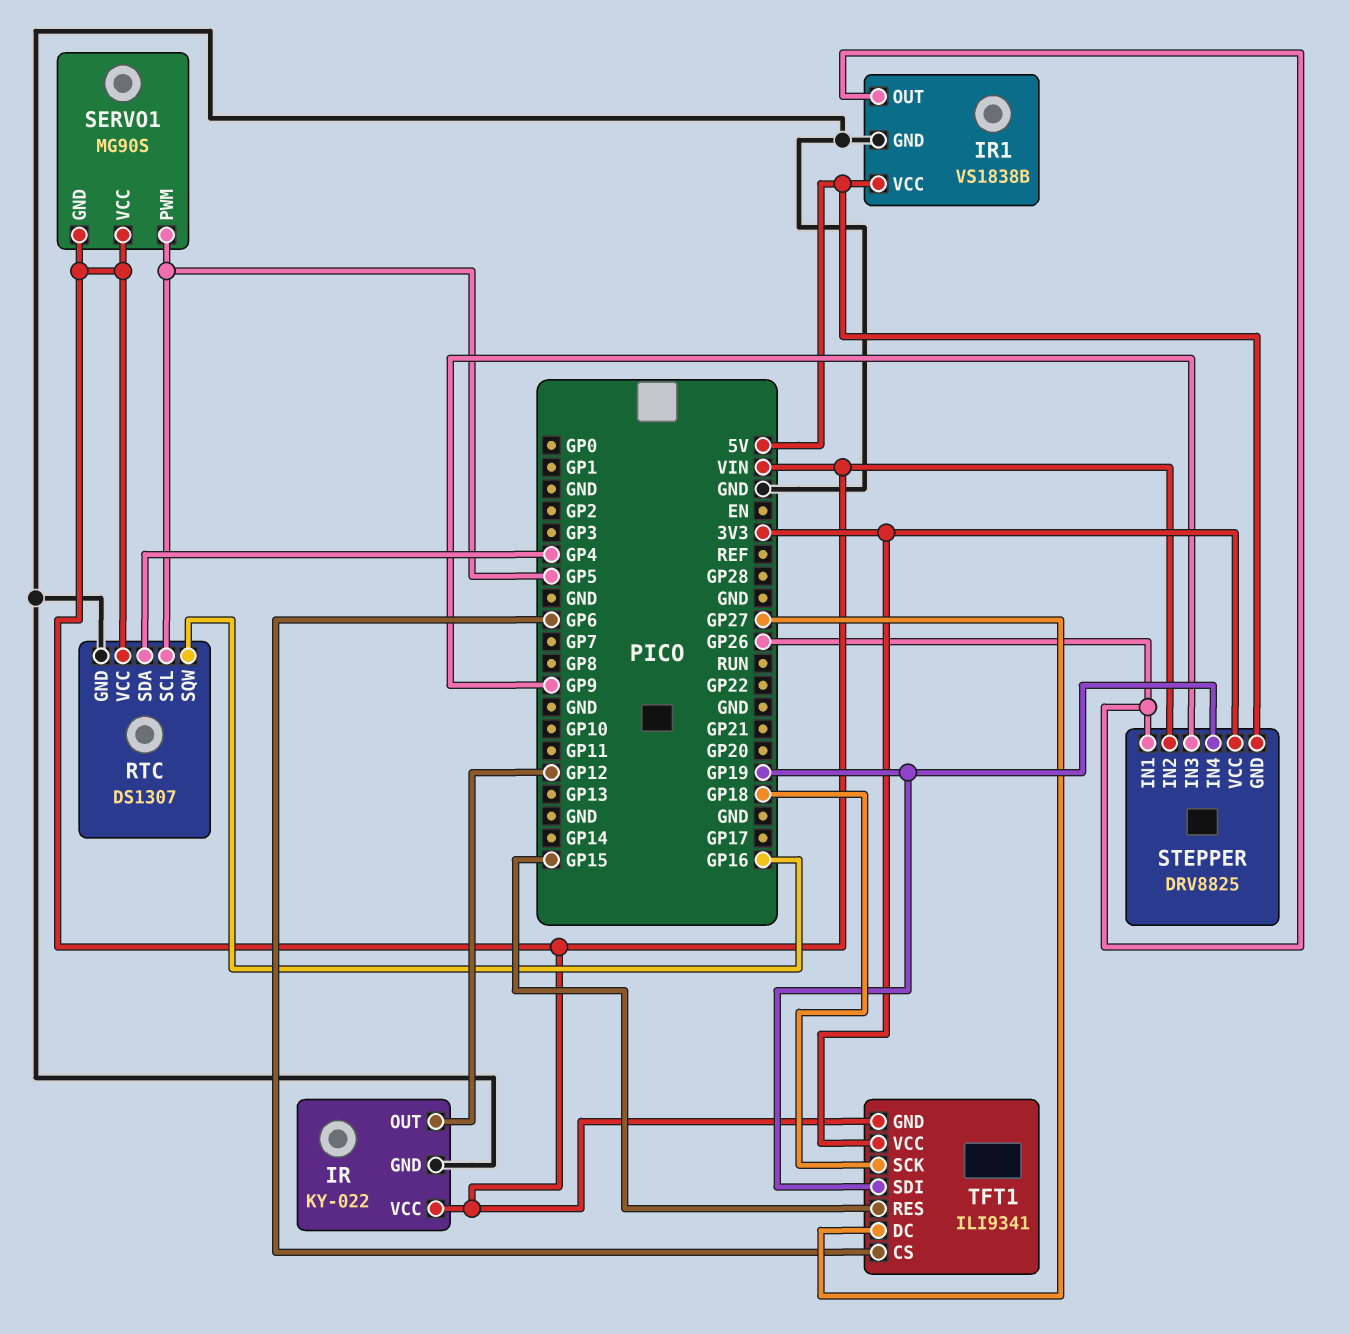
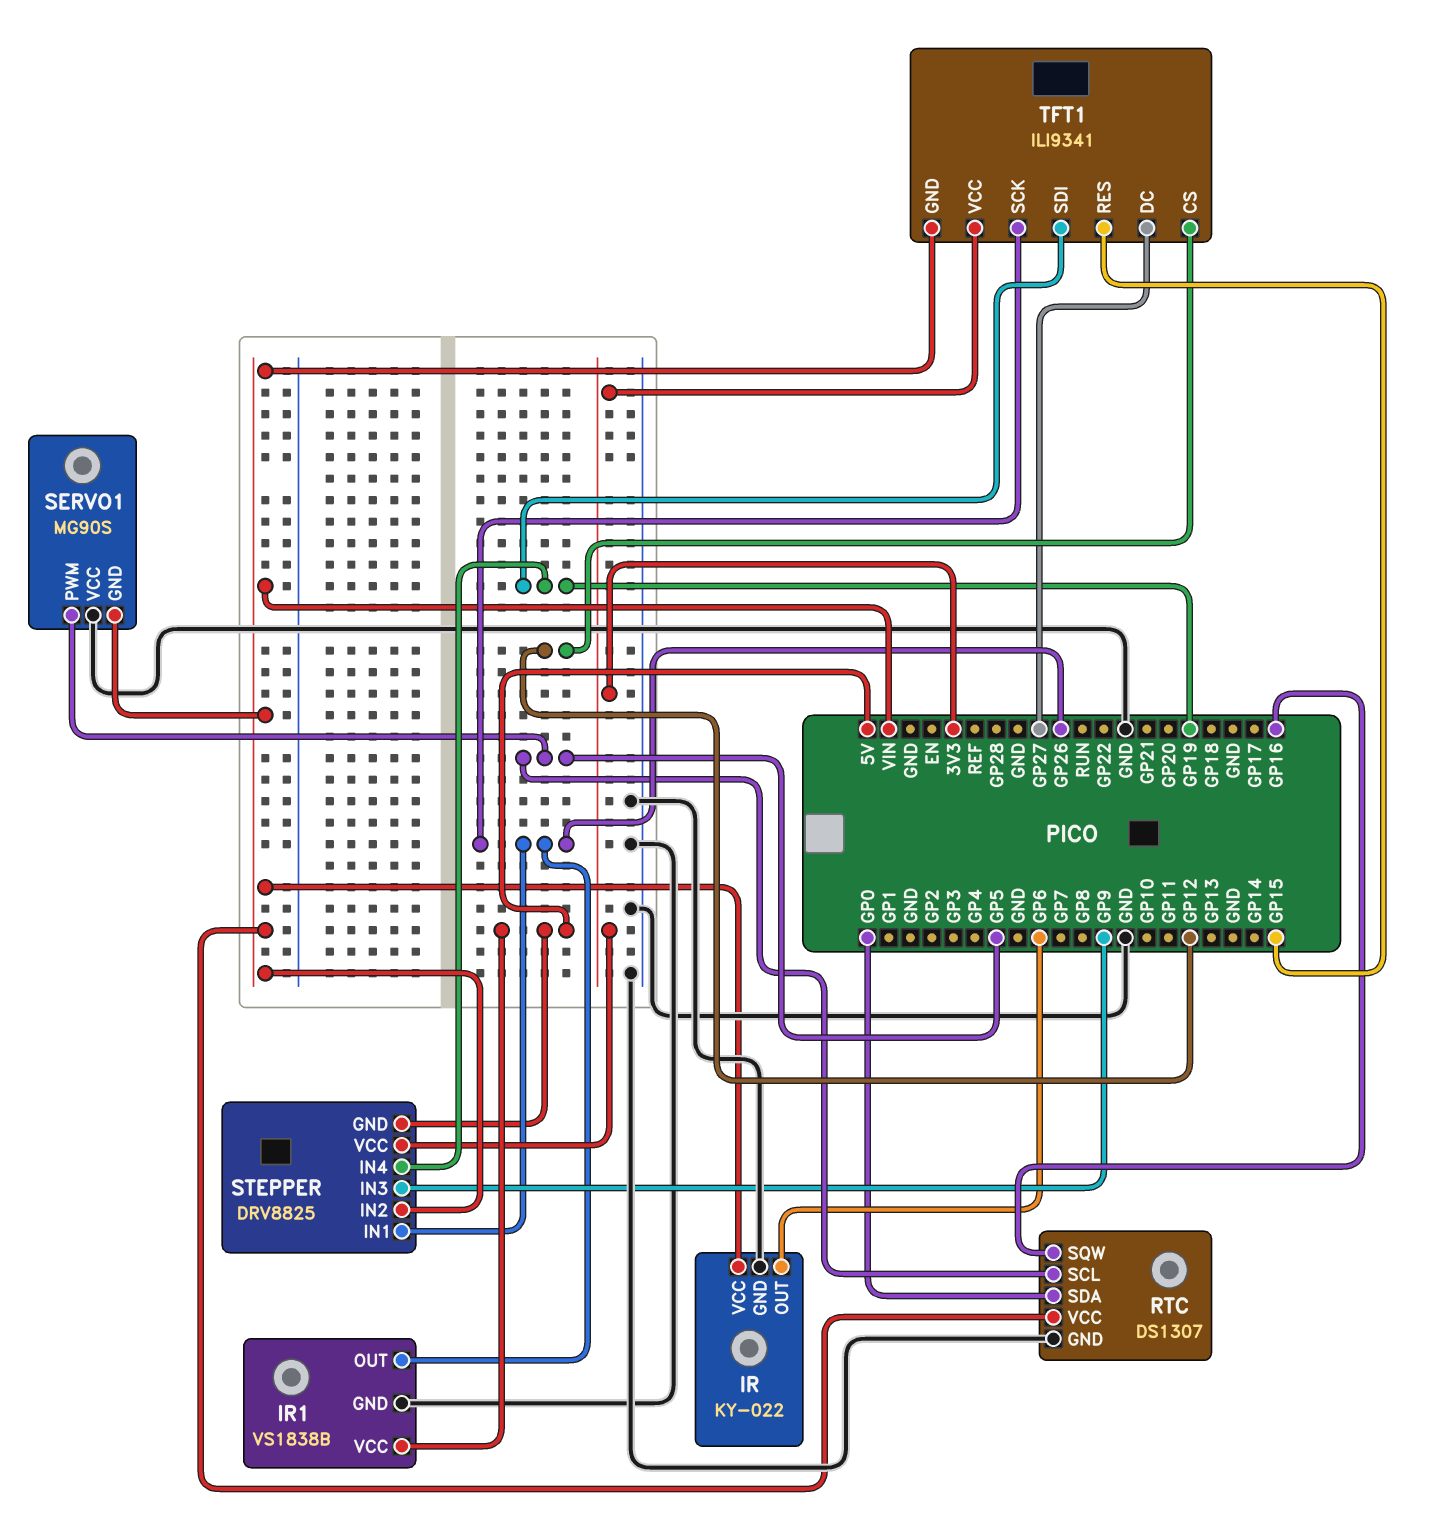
IR pin OUT: GP12 -> GP6
RTC pin SDA: GP4 -> GP0
SERVO1 pin VCC: VIN -> GND
TFT1 pin CS: GP6 -> GP12
TFT1 pin SCK: GP18 -> GP26

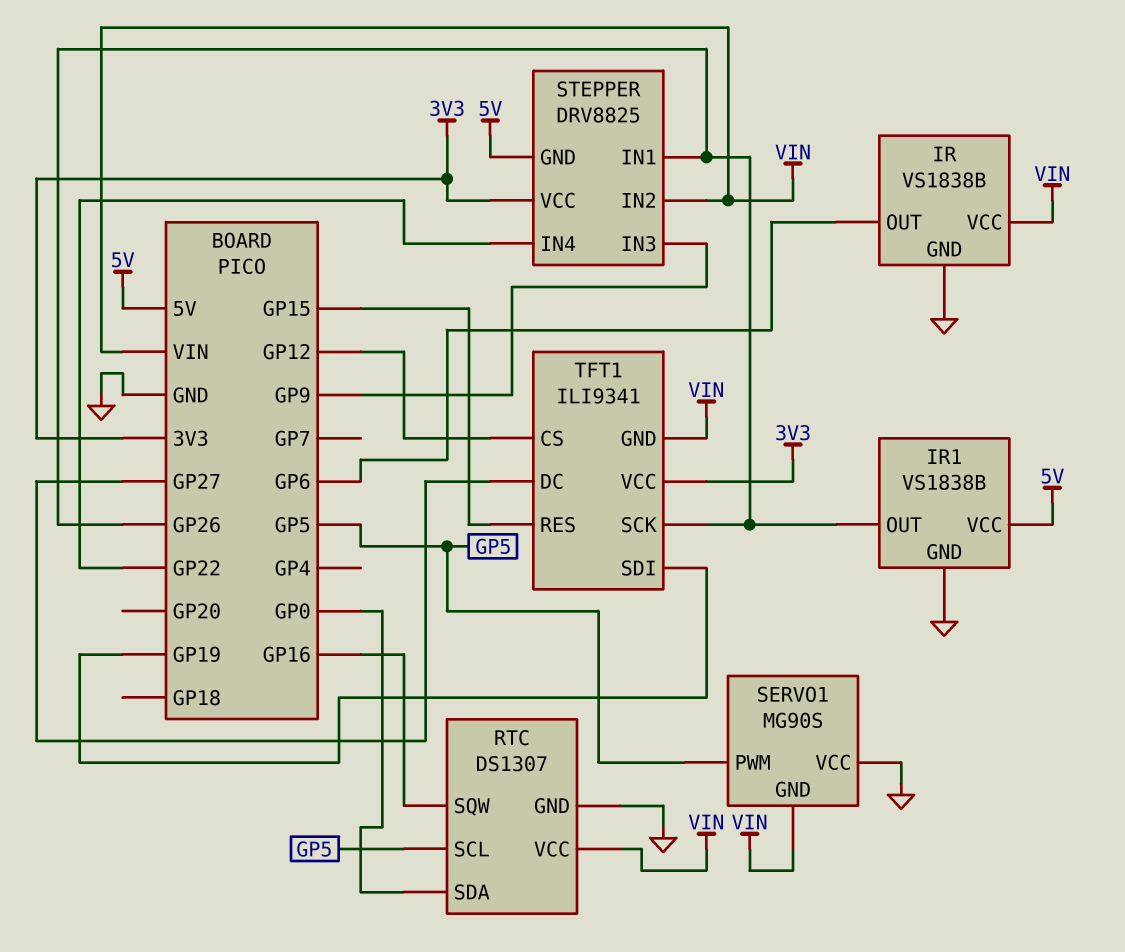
IR: KY-022 -> VS1838B
STEPPER pin IN4: GP19 -> GP22

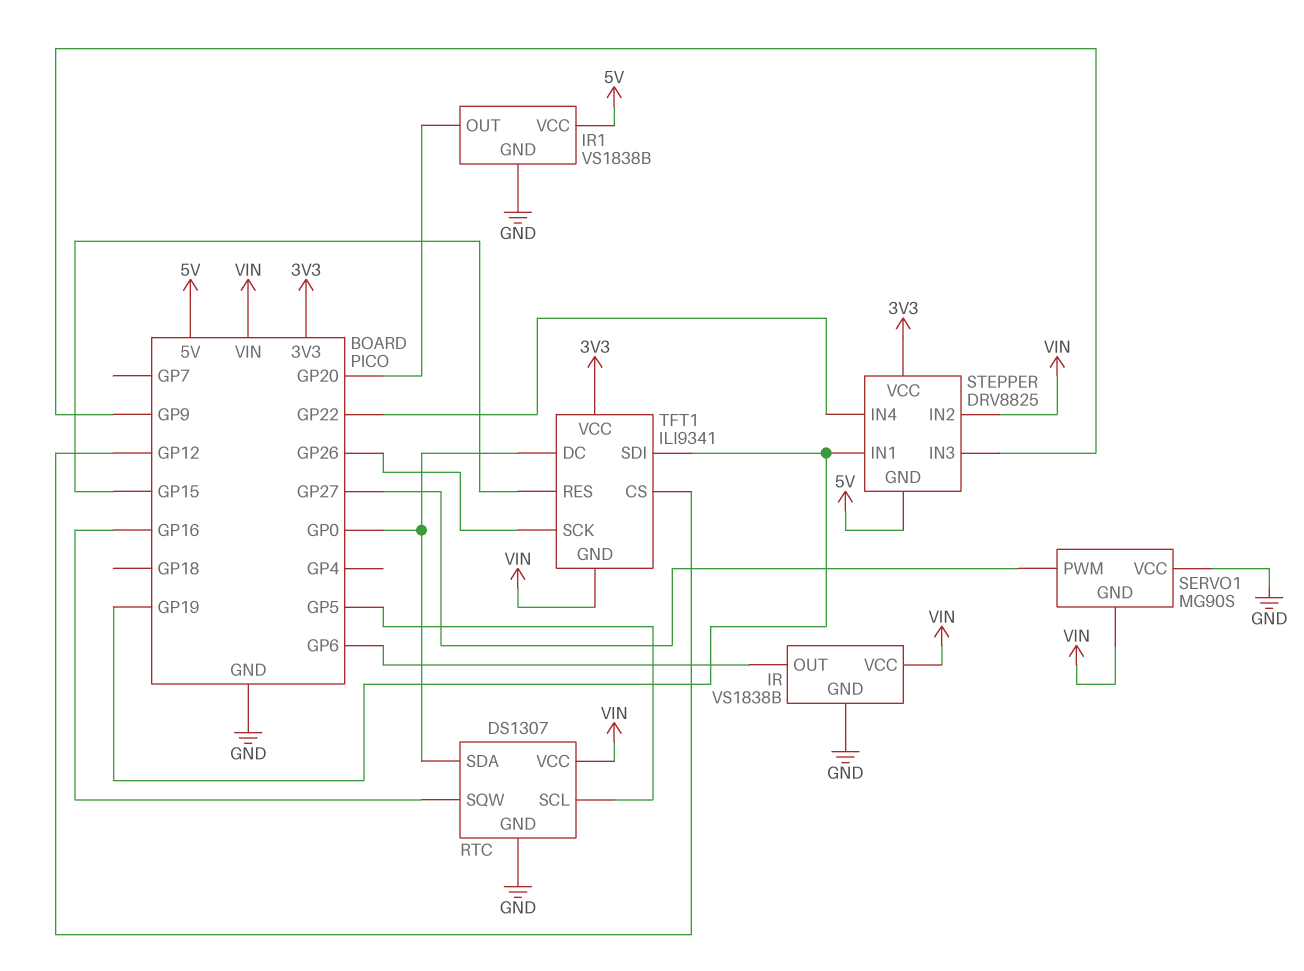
IR1 pin OUT: GP26 -> GP20
SERVO1 pin PWM: GP5 -> GP27
STEPPER pin IN1: GP26 -> GP19
TFT1 pin DC: GP27 -> GP0

